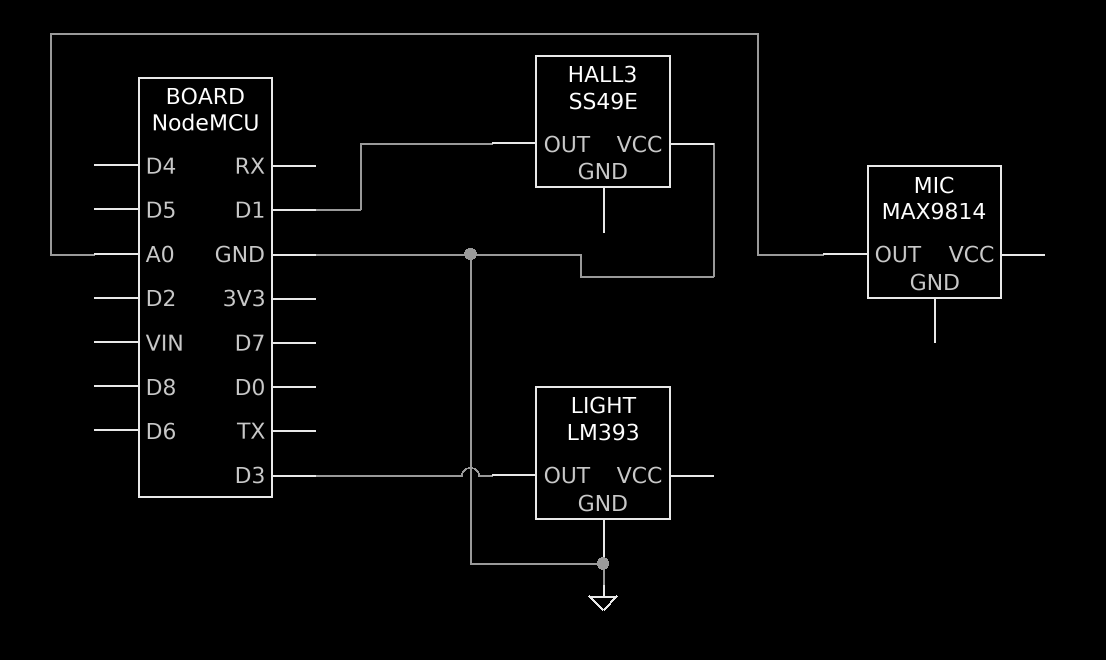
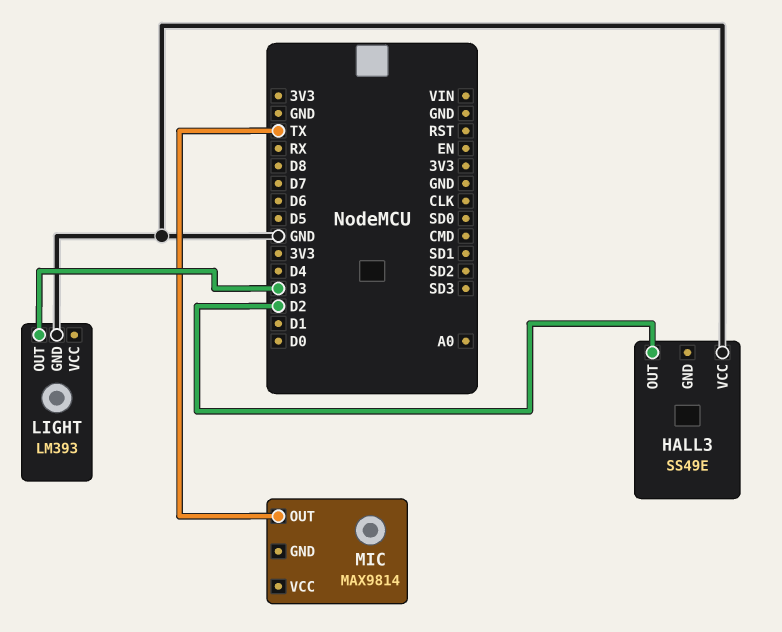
HALL3 pin OUT: D1 -> D2
MIC pin OUT: A0 -> TX

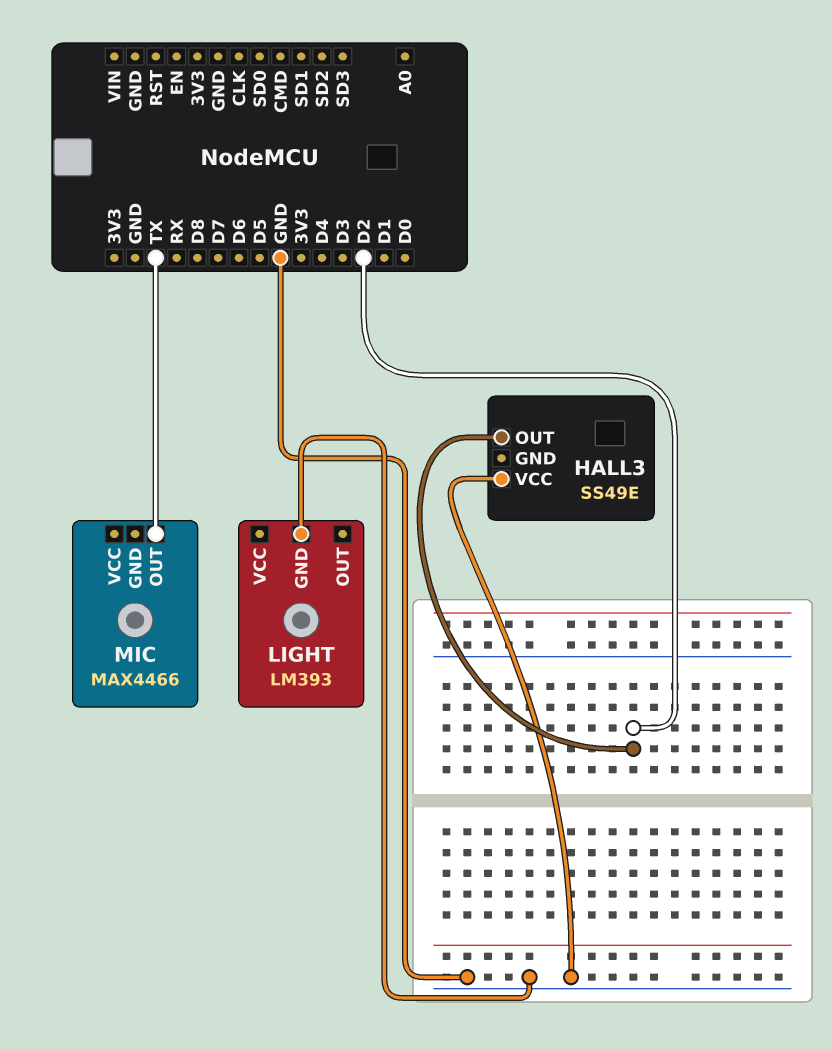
LIGHT pin OUT: D3 -> none
MIC: MAX9814 -> MAX4466

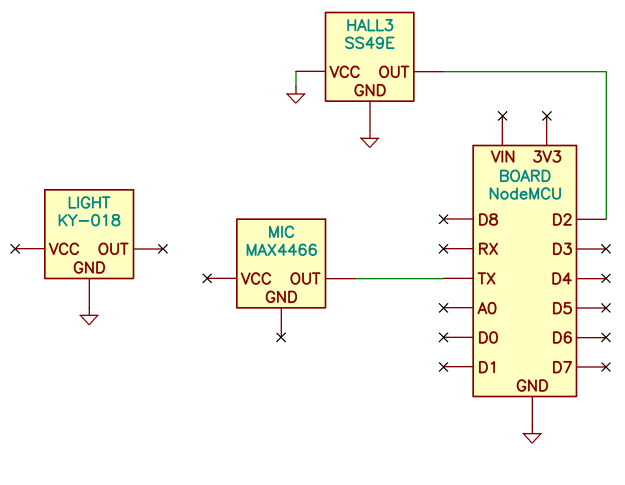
HALL3 pin GND: none -> GND
LIGHT: LM393 -> KY-018

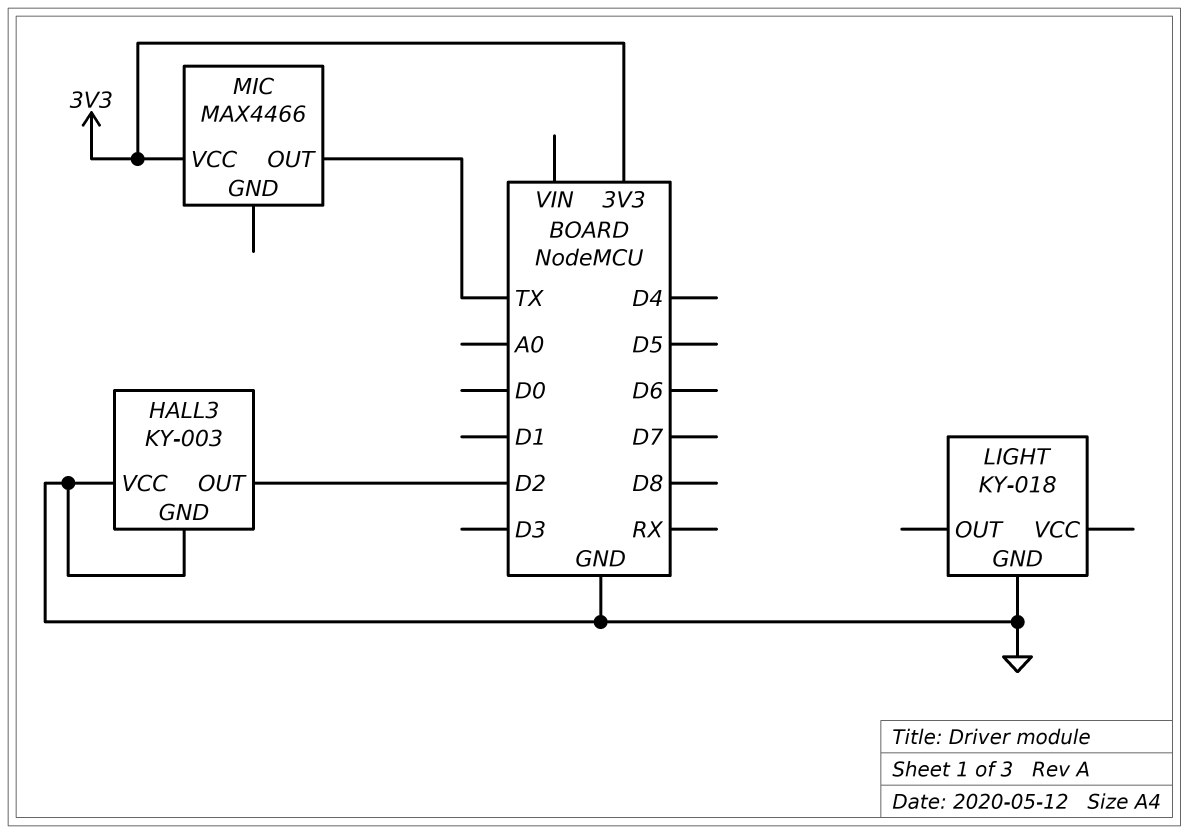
HALL3: SS49E -> KY-003
MIC pin VCC: none -> 3V3

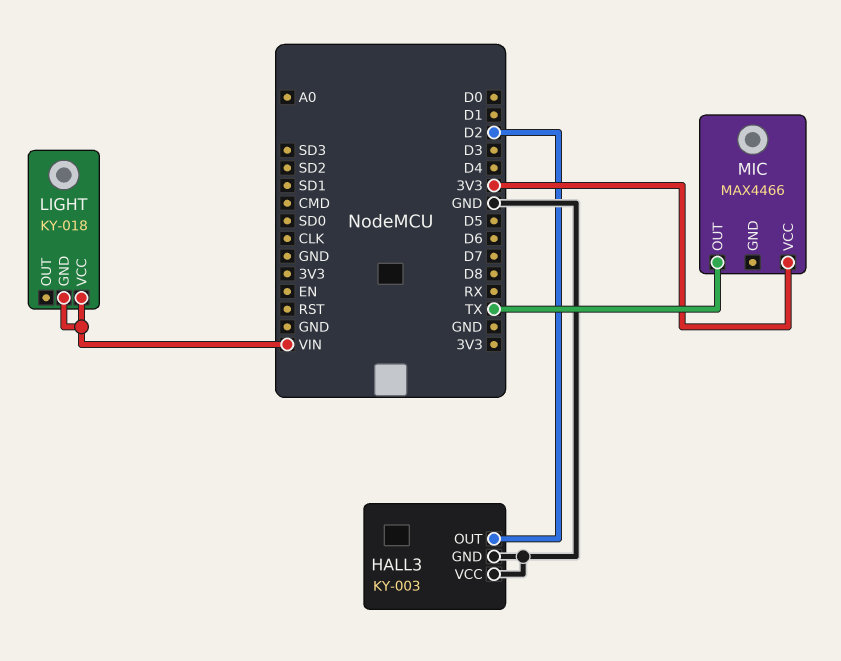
LIGHT pin GND: GND -> VIN
LIGHT pin VCC: none -> VIN

